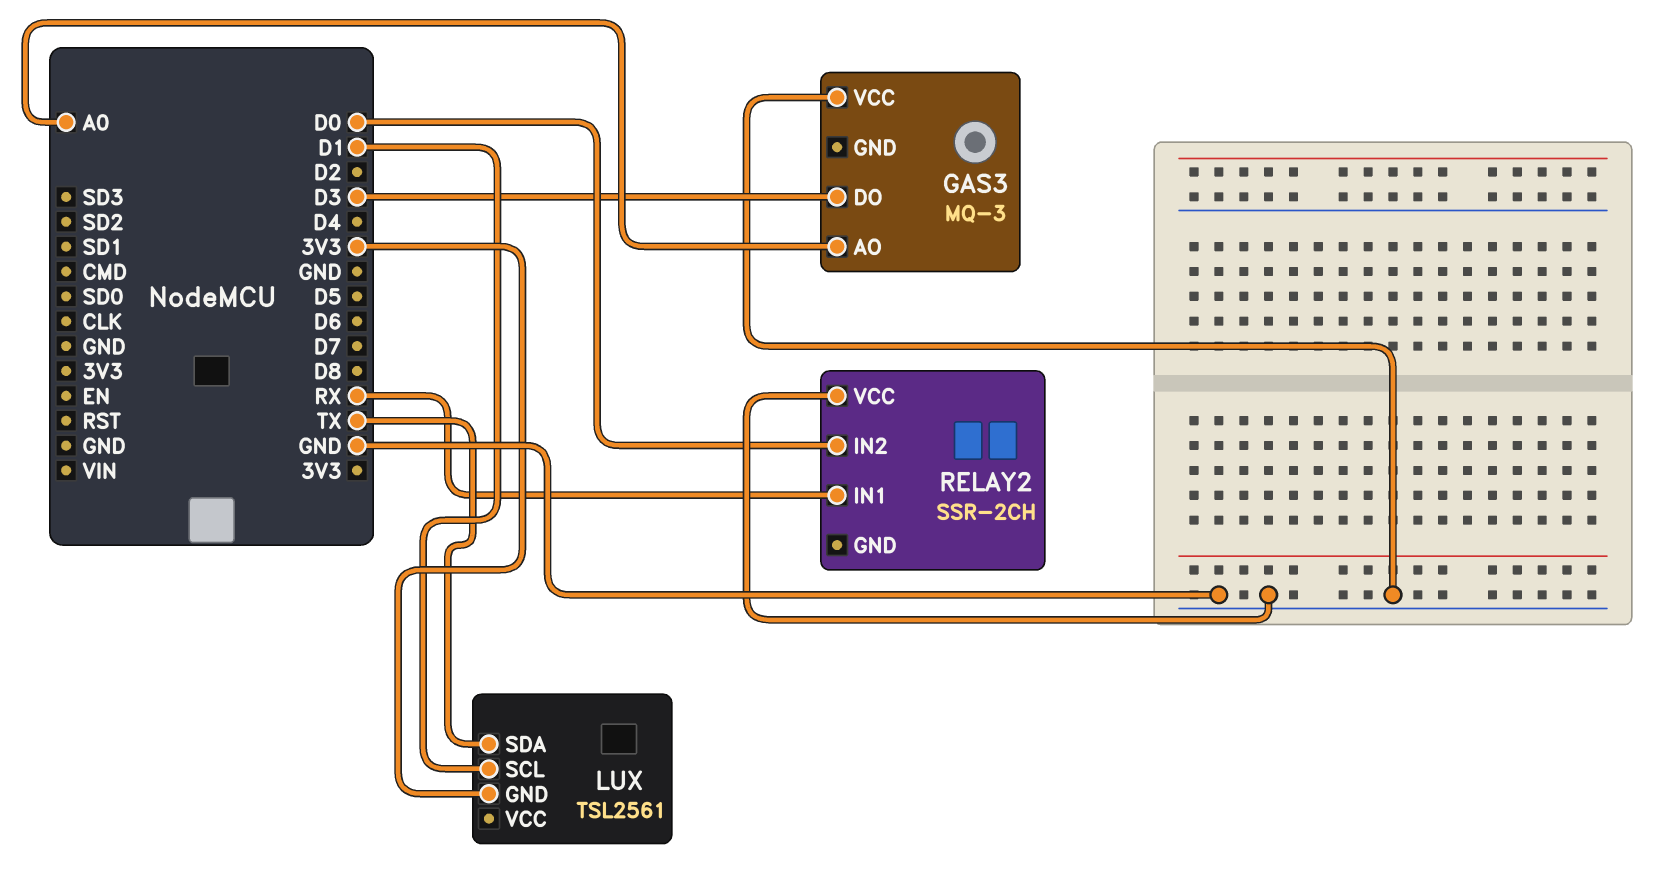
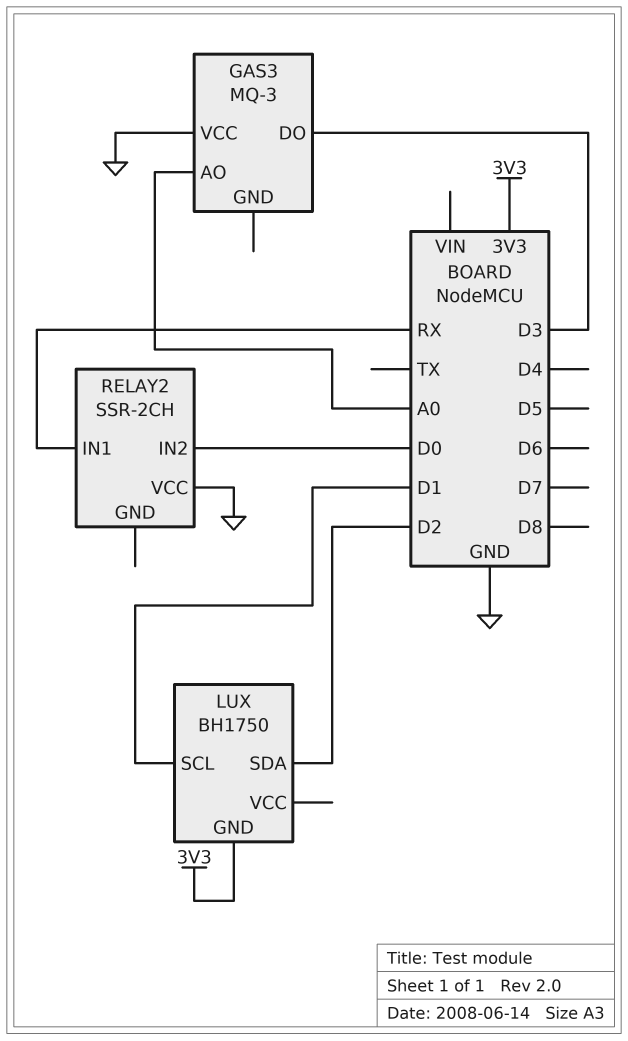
LUX: TSL2561 -> BH1750
LUX pin SDA: TX -> D2

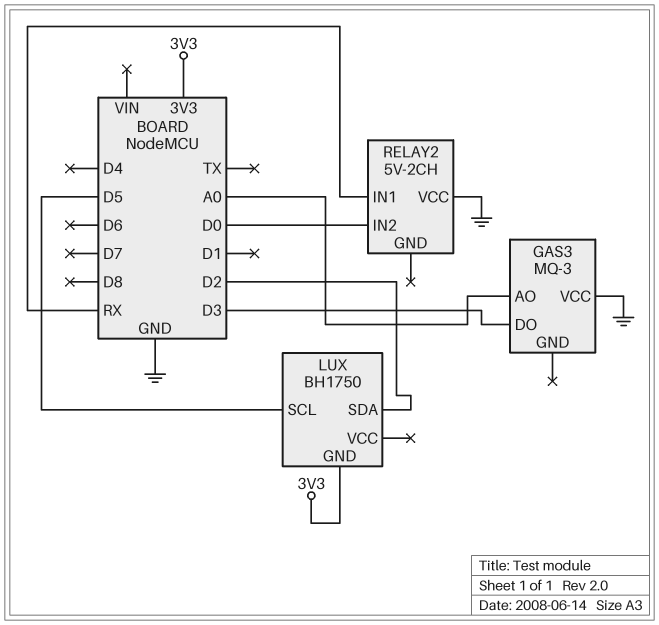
LUX pin SCL: D1 -> D5
RELAY2: SSR-2CH -> 5V-2CH

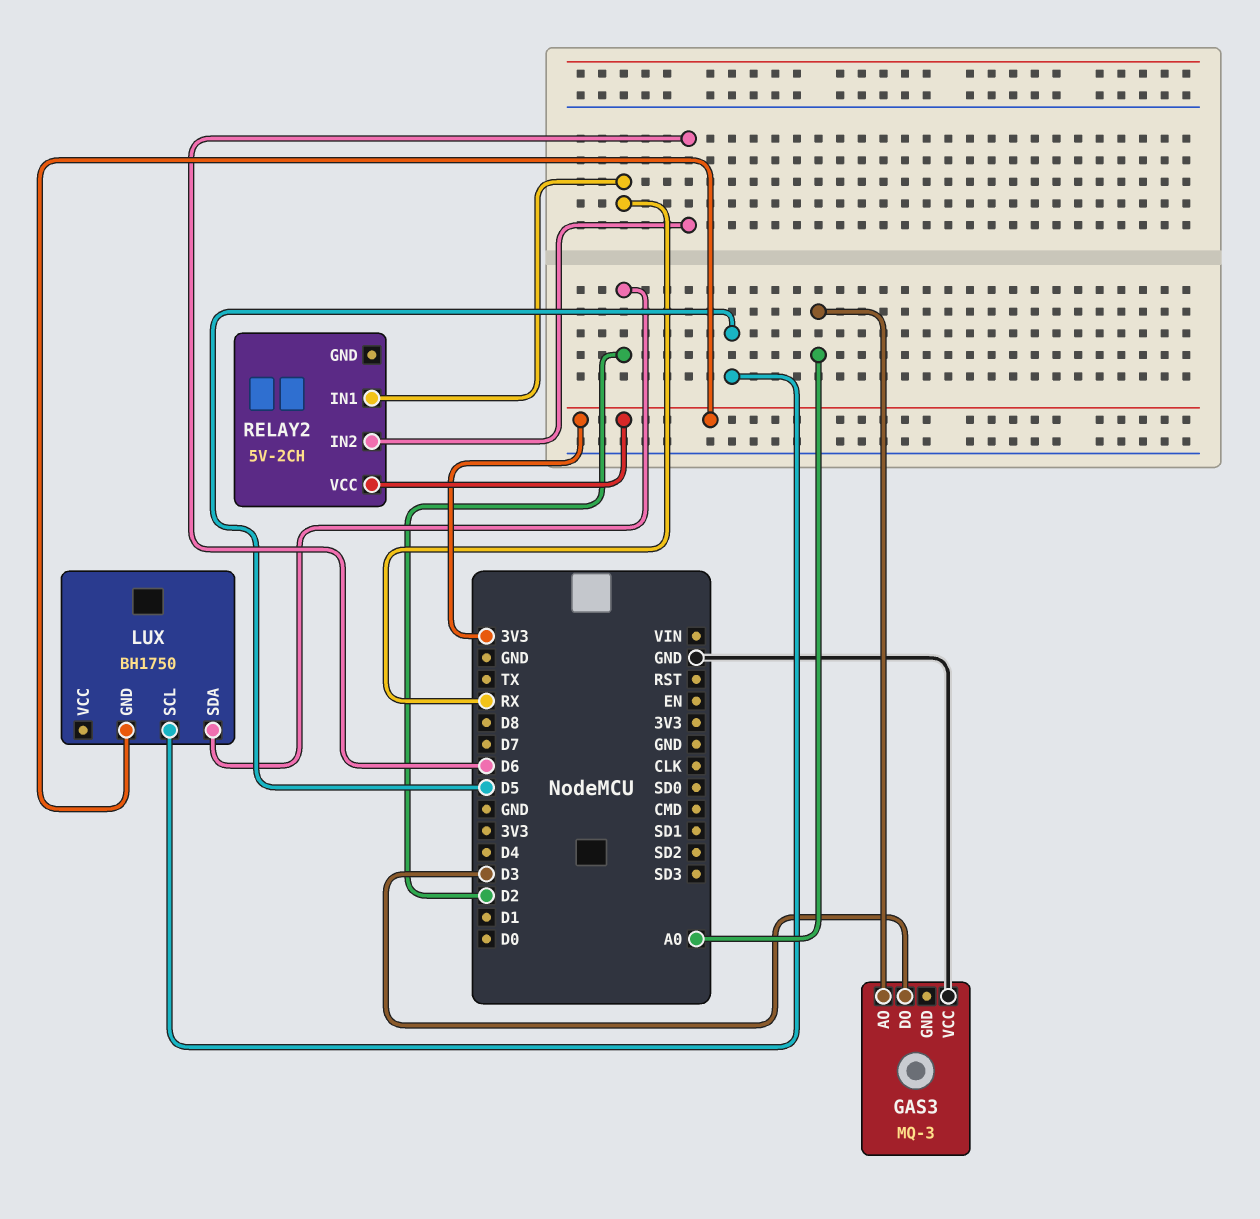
RELAY2 pin IN2: D0 -> D6
RELAY2 pin VCC: GND -> 3V3

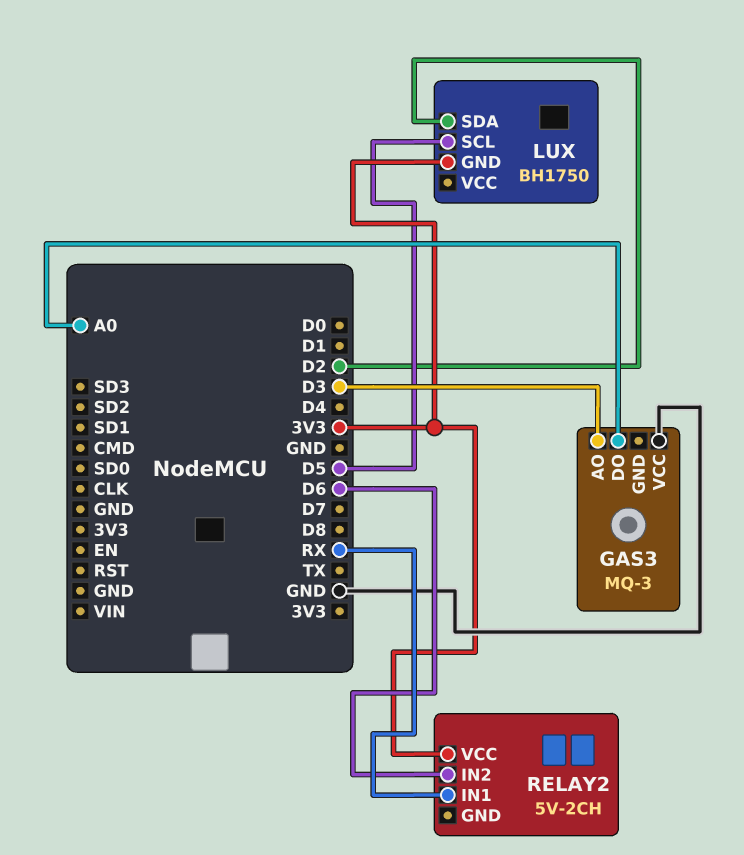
GAS3 pin AO: A0 -> D3
GAS3 pin DO: D3 -> A0

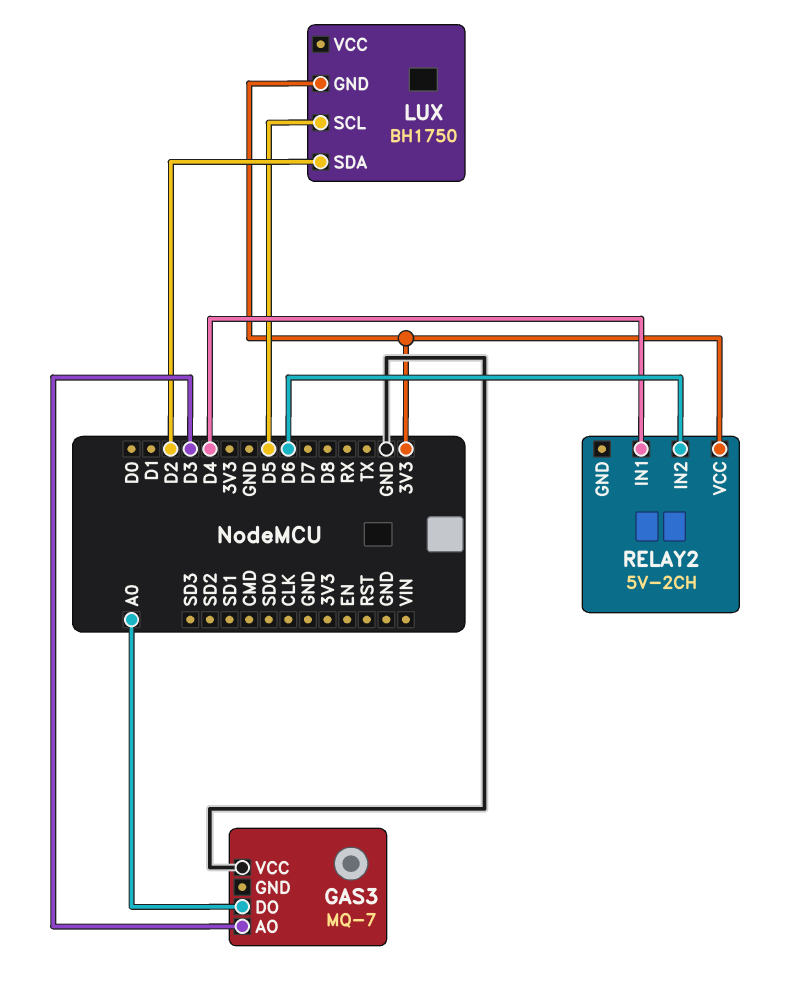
GAS3: MQ-3 -> MQ-7
RELAY2 pin IN1: RX -> D4

